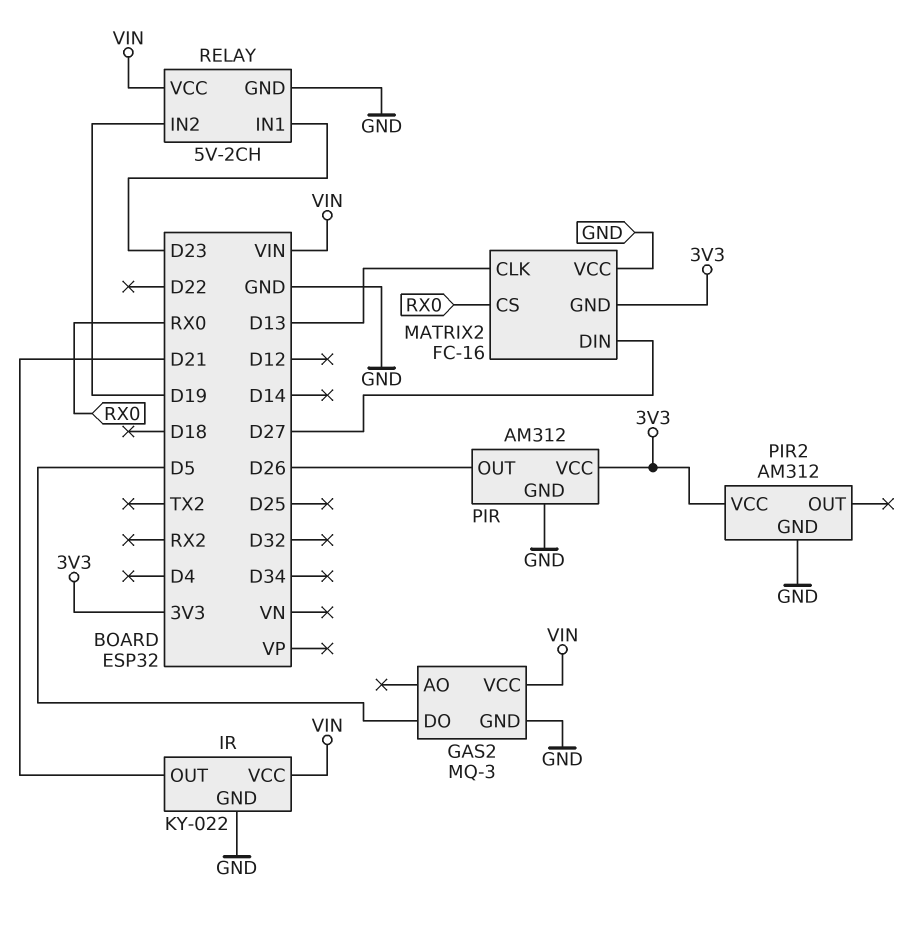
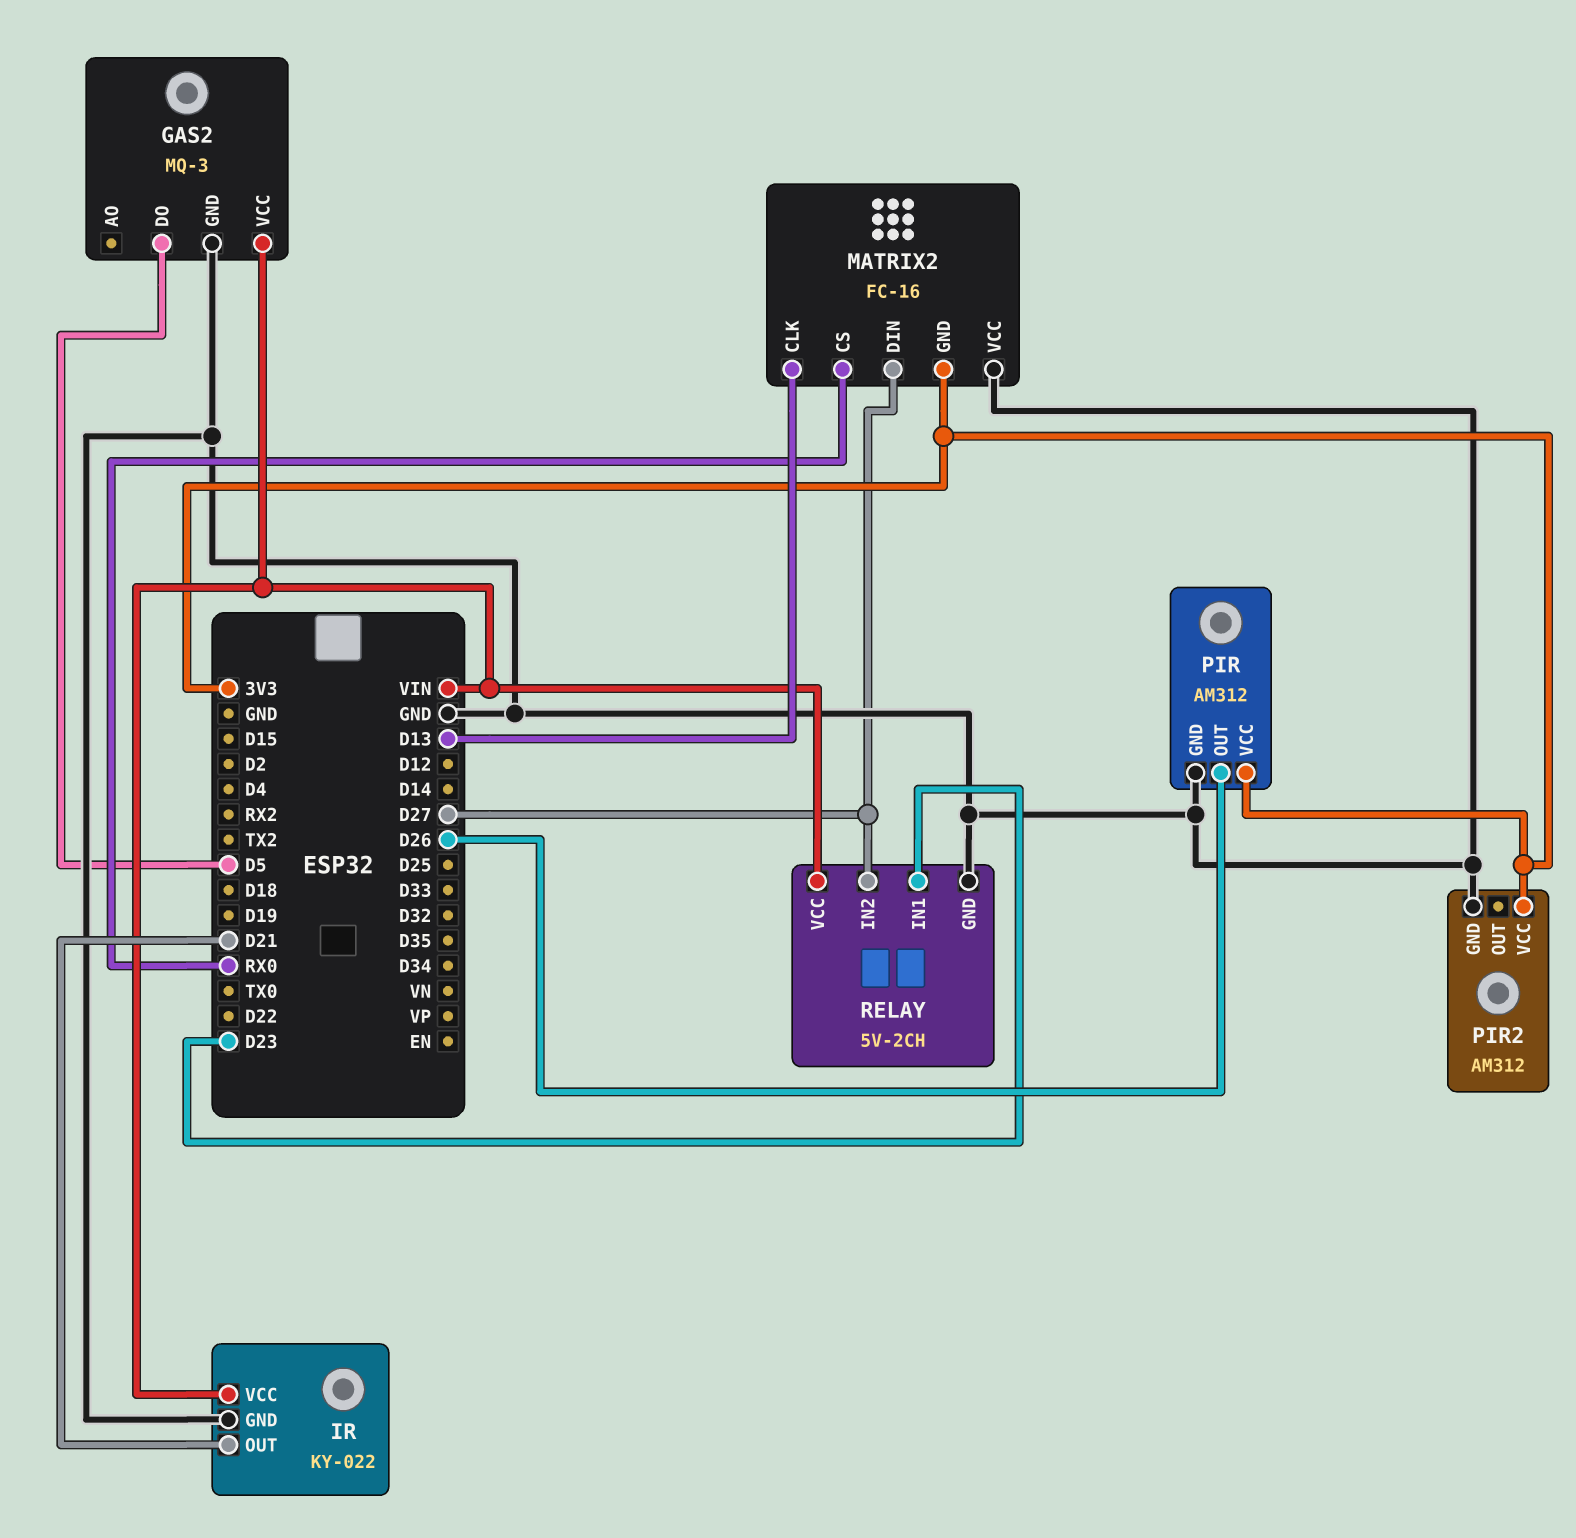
RELAY pin IN2: D19 -> D27

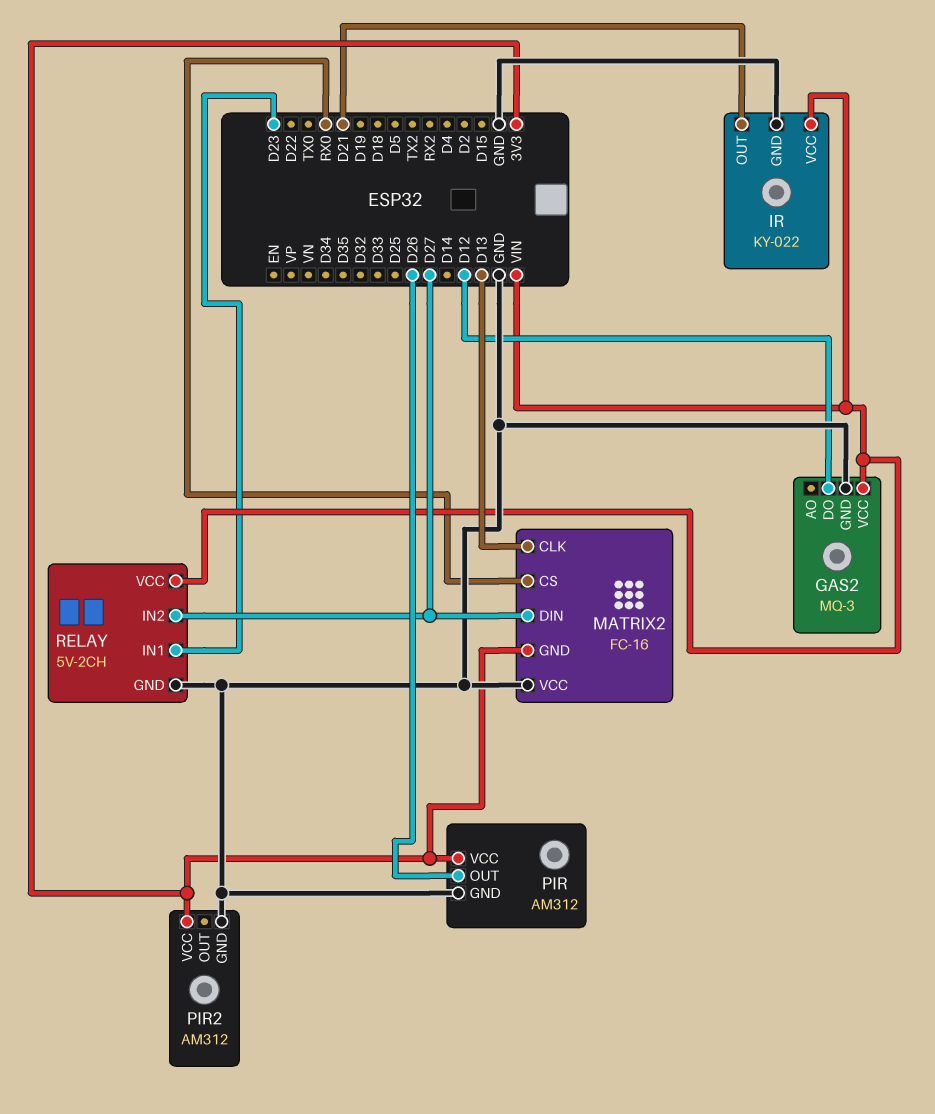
GAS2 pin DO: D5 -> D12

